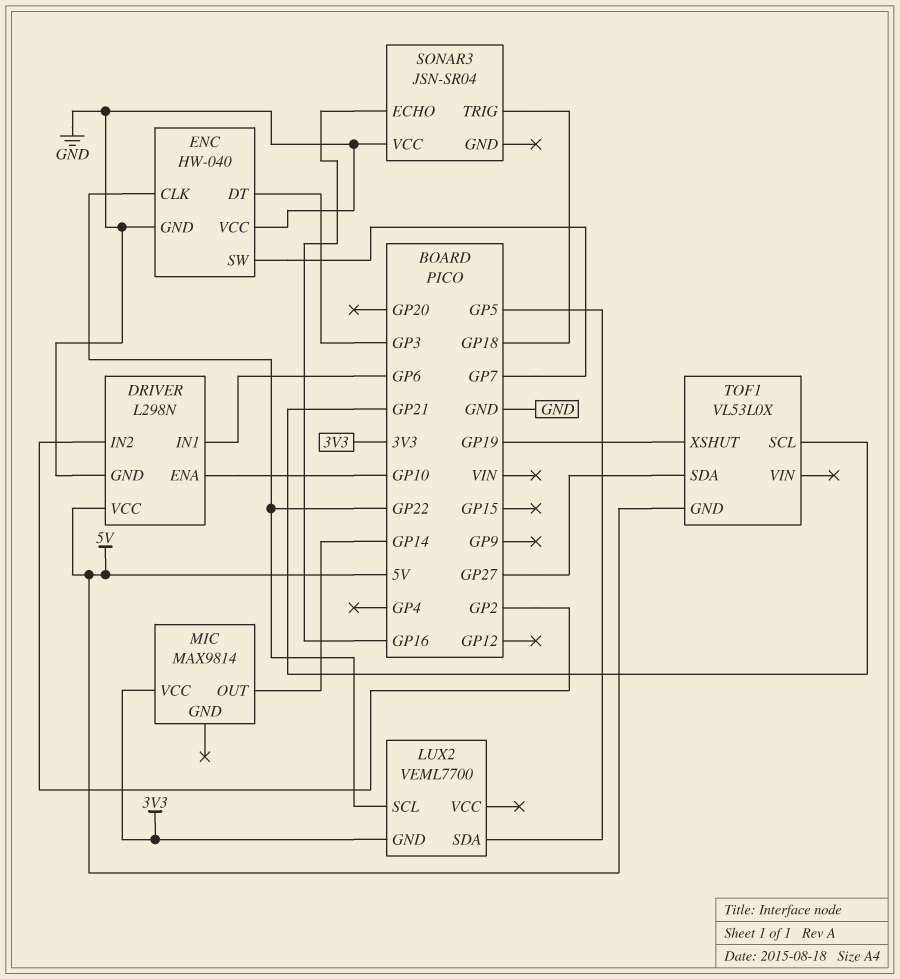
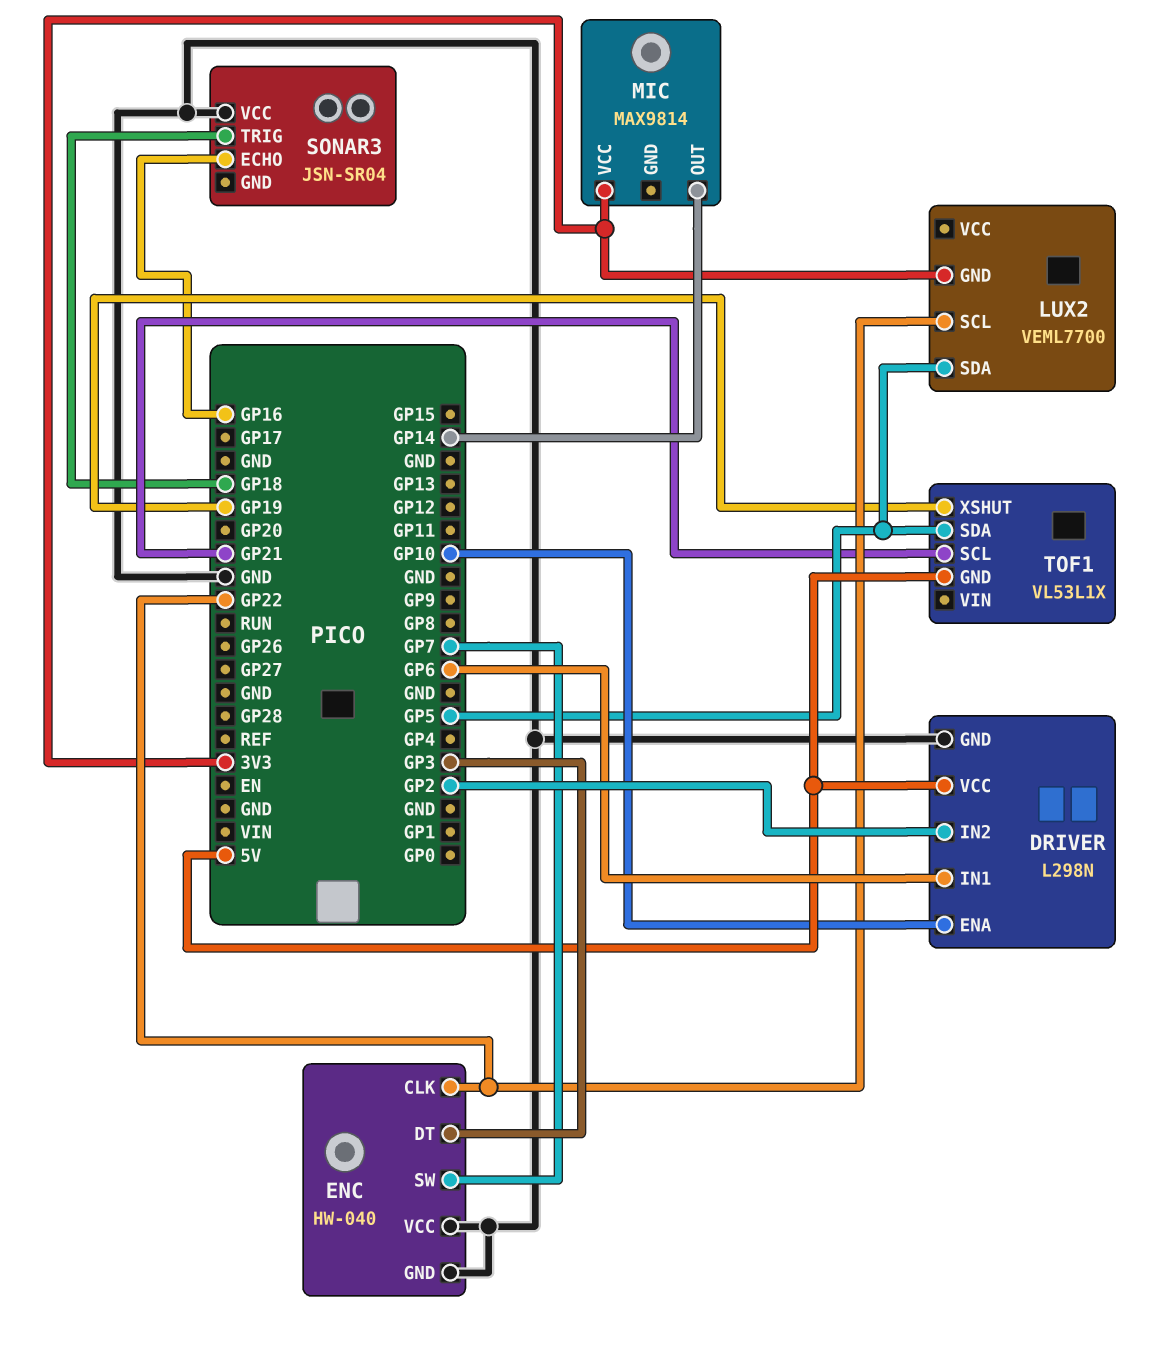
TOF1: VL53L0X -> VL53L1X
TOF1 pin SDA: GP27 -> GP5

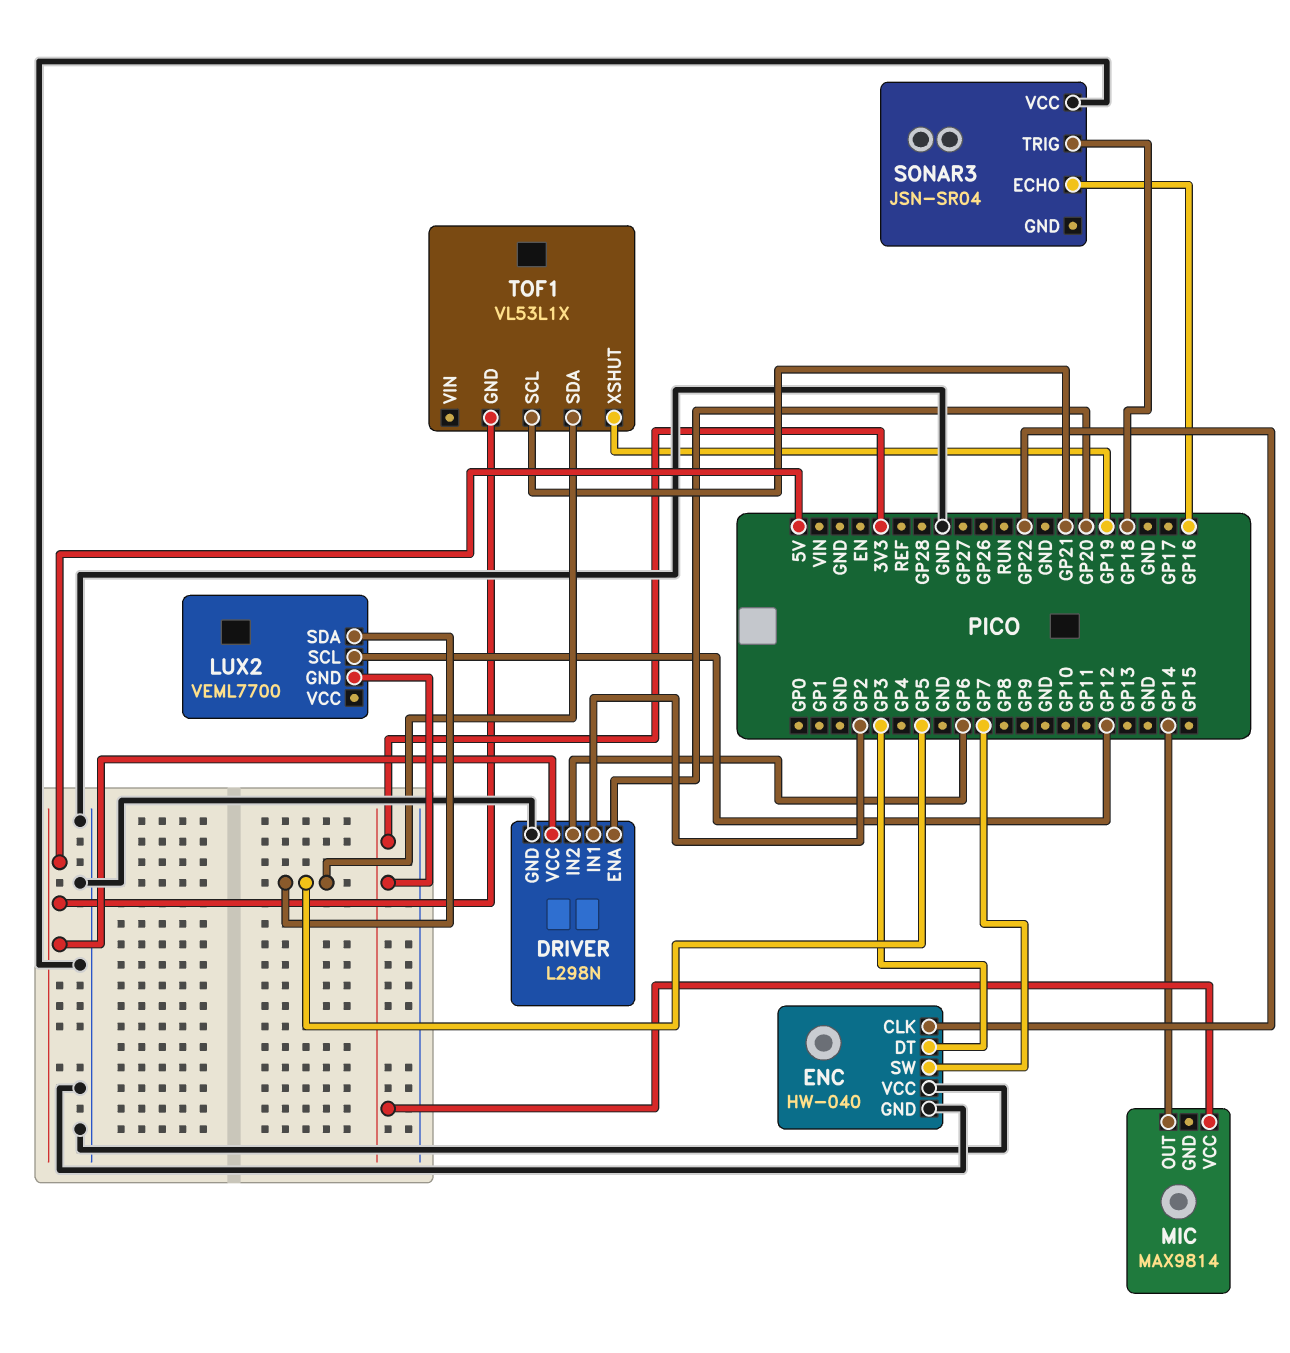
DRIVER pin ENA: GP10 -> GP20
DRIVER pin IN1: GP6 -> GP2
DRIVER pin IN2: GP2 -> GP6
LUX2 pin SCL: GP22 -> GP12

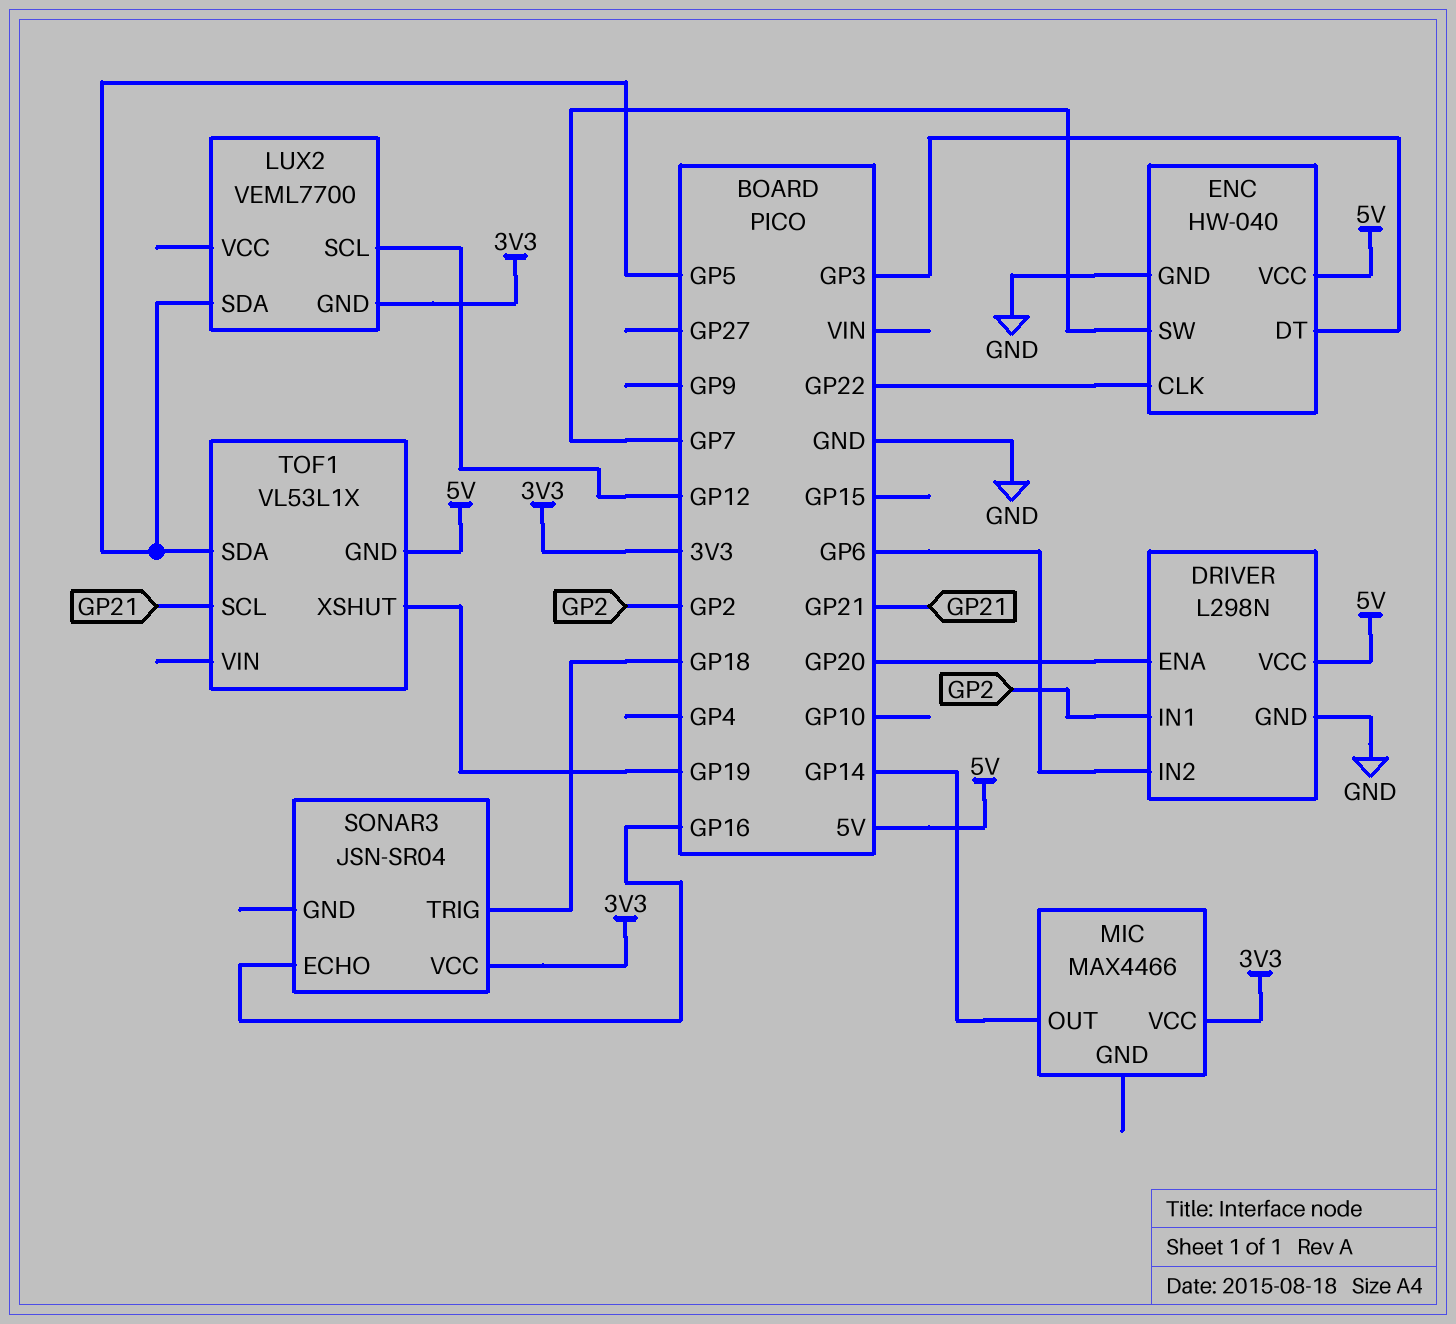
ENC pin VCC: GND -> 5V
MIC: MAX9814 -> MAX4466
SONAR3 pin VCC: GND -> 3V3

